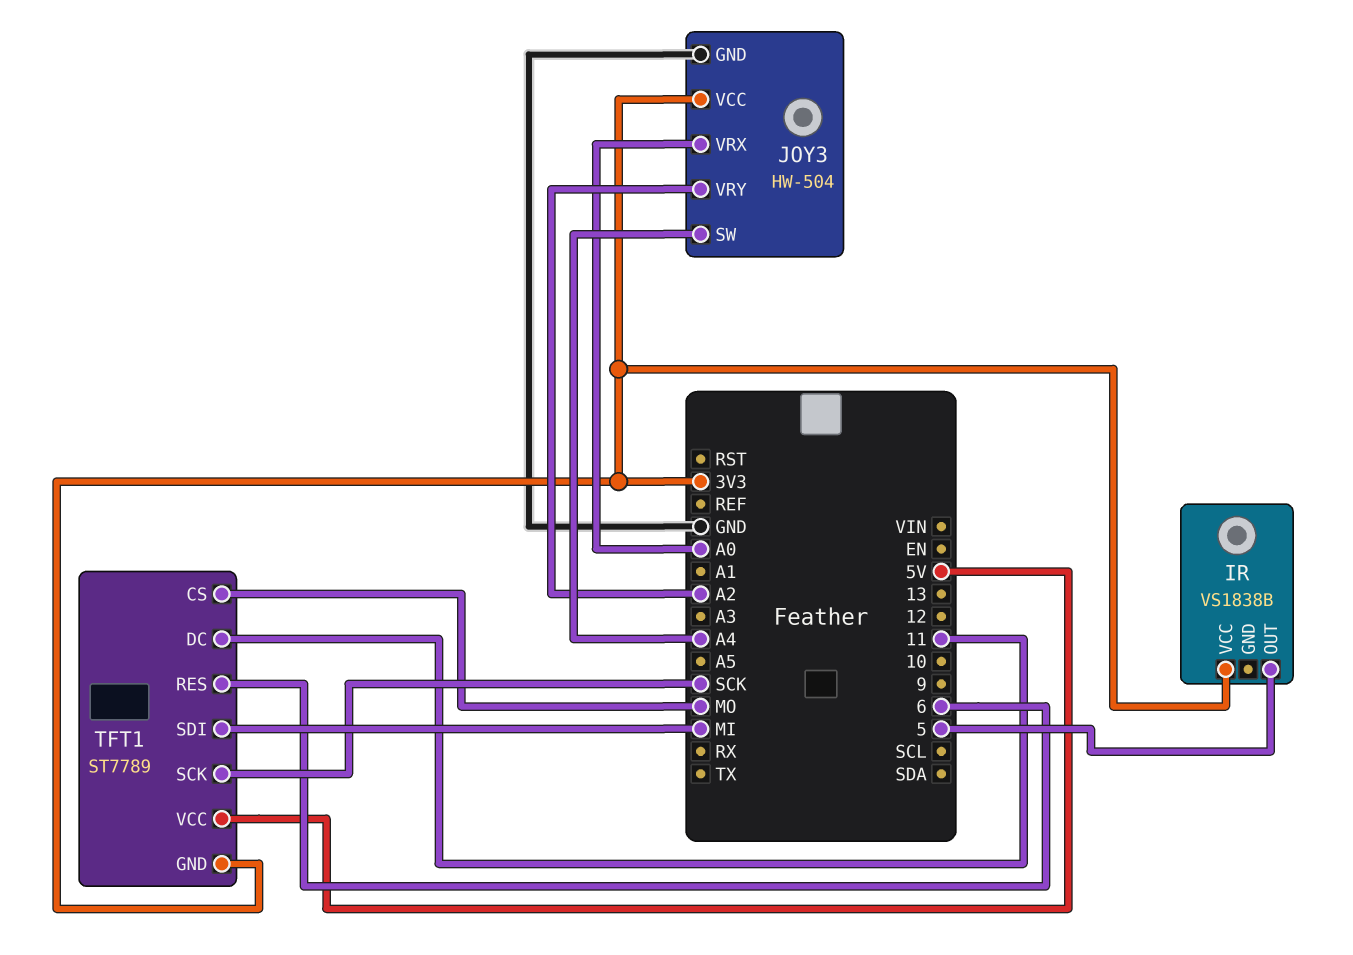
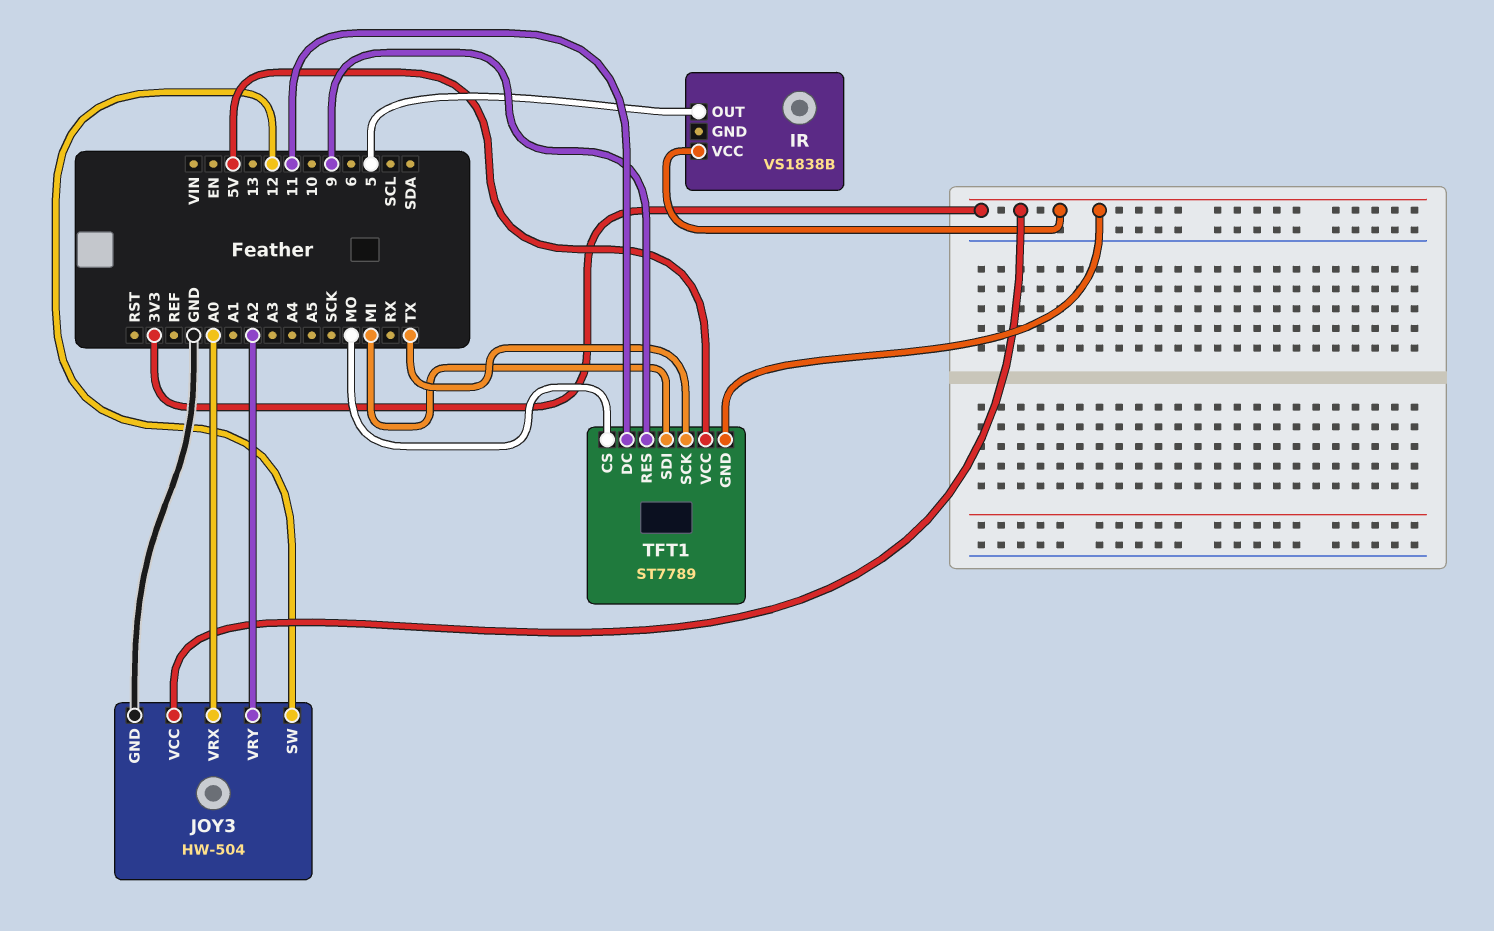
JOY3 pin SW: A4 -> 12
TFT1 pin RES: 6 -> 9
TFT1 pin SCK: SCK -> TX

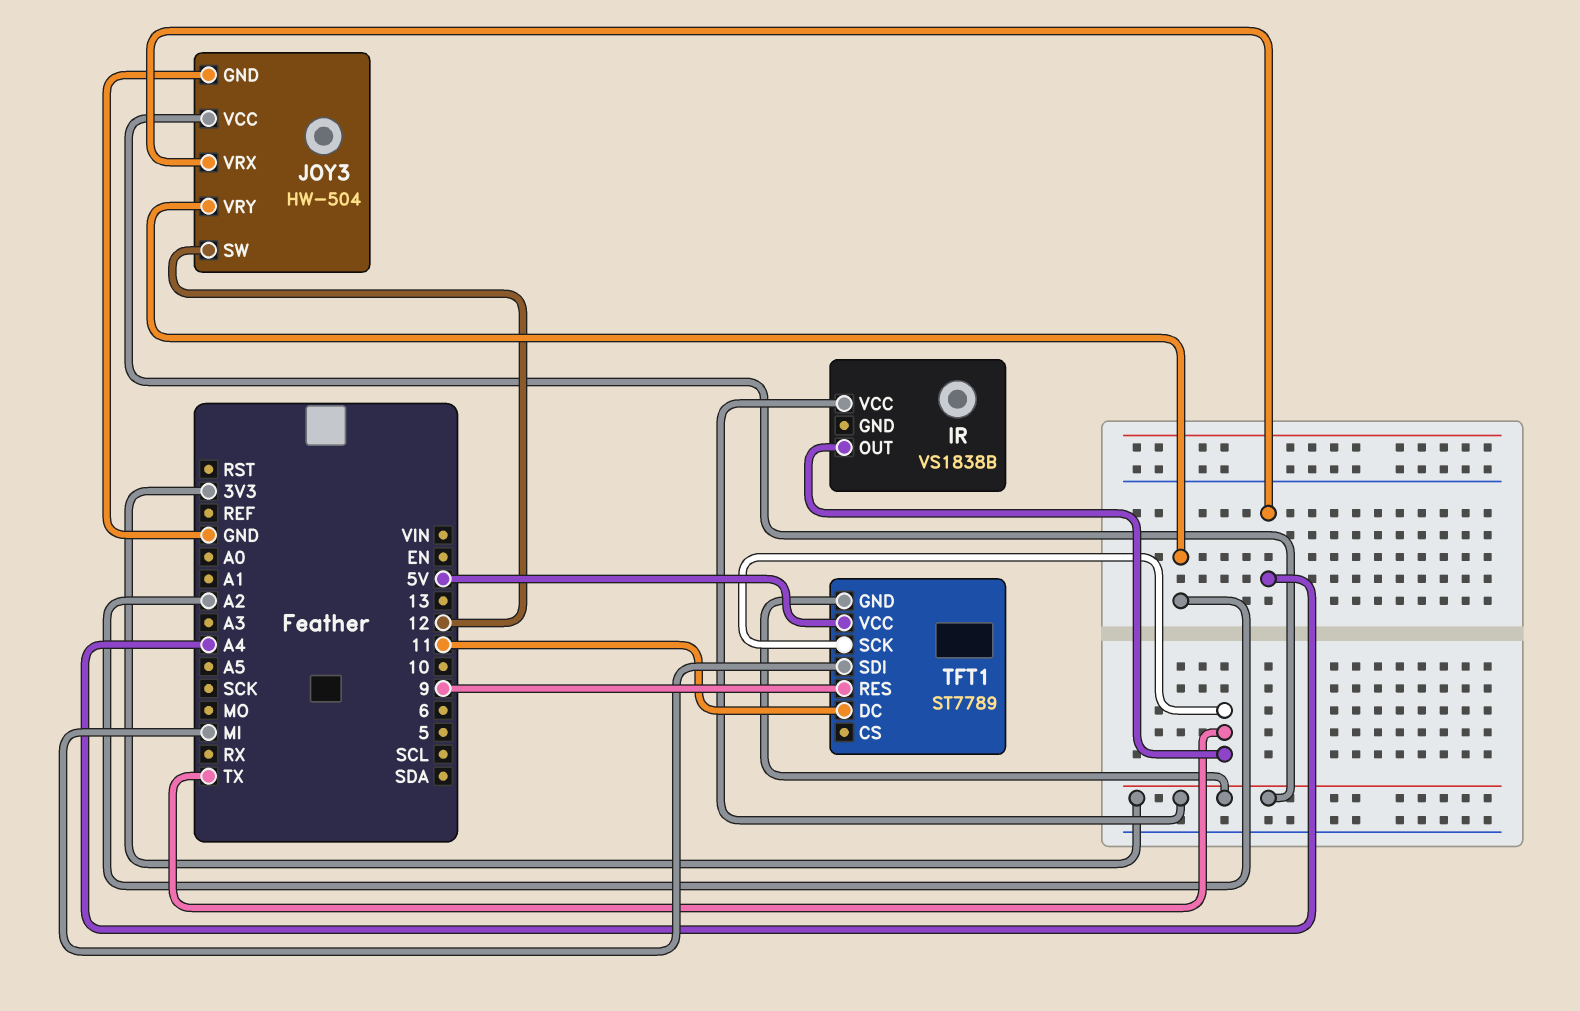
IR pin OUT: 5 -> TX
JOY3 pin VRX: A0 -> A4
TFT1 pin CS: MO -> none

